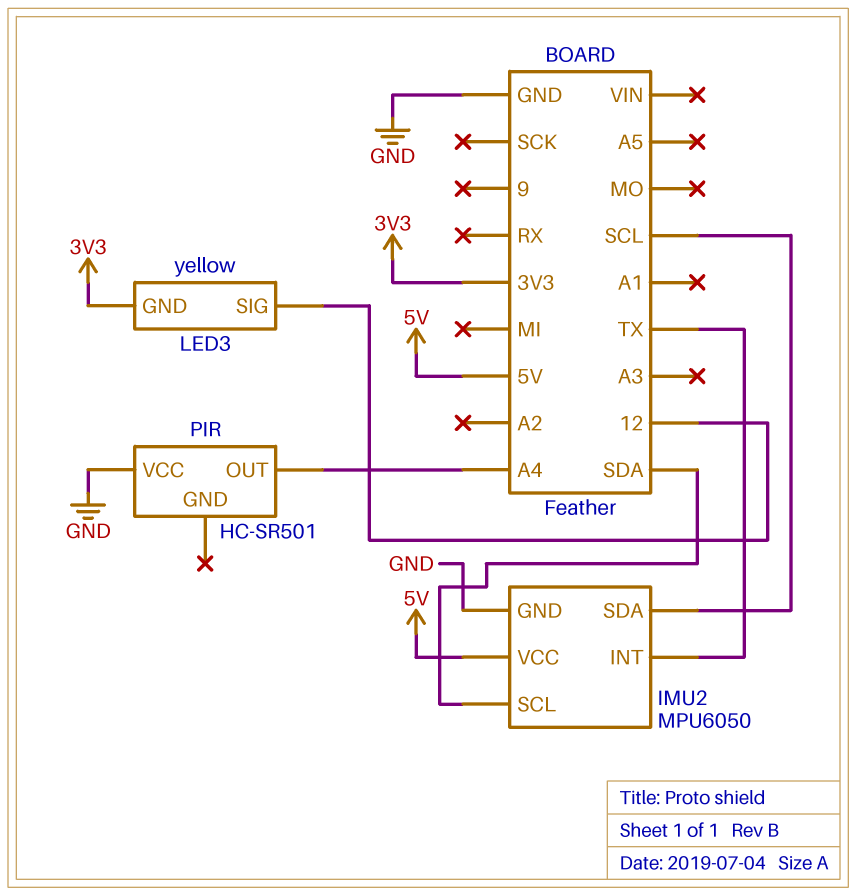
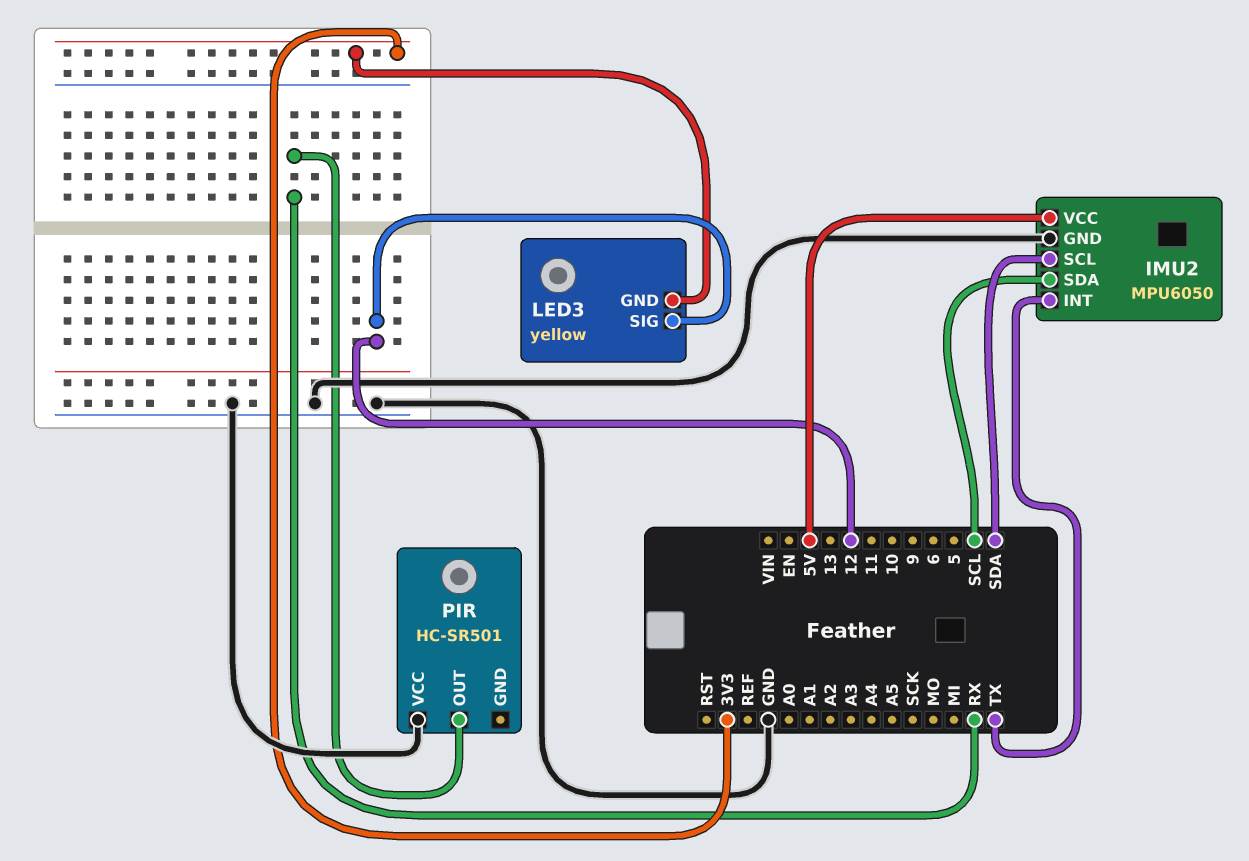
PIR pin OUT: A4 -> RX

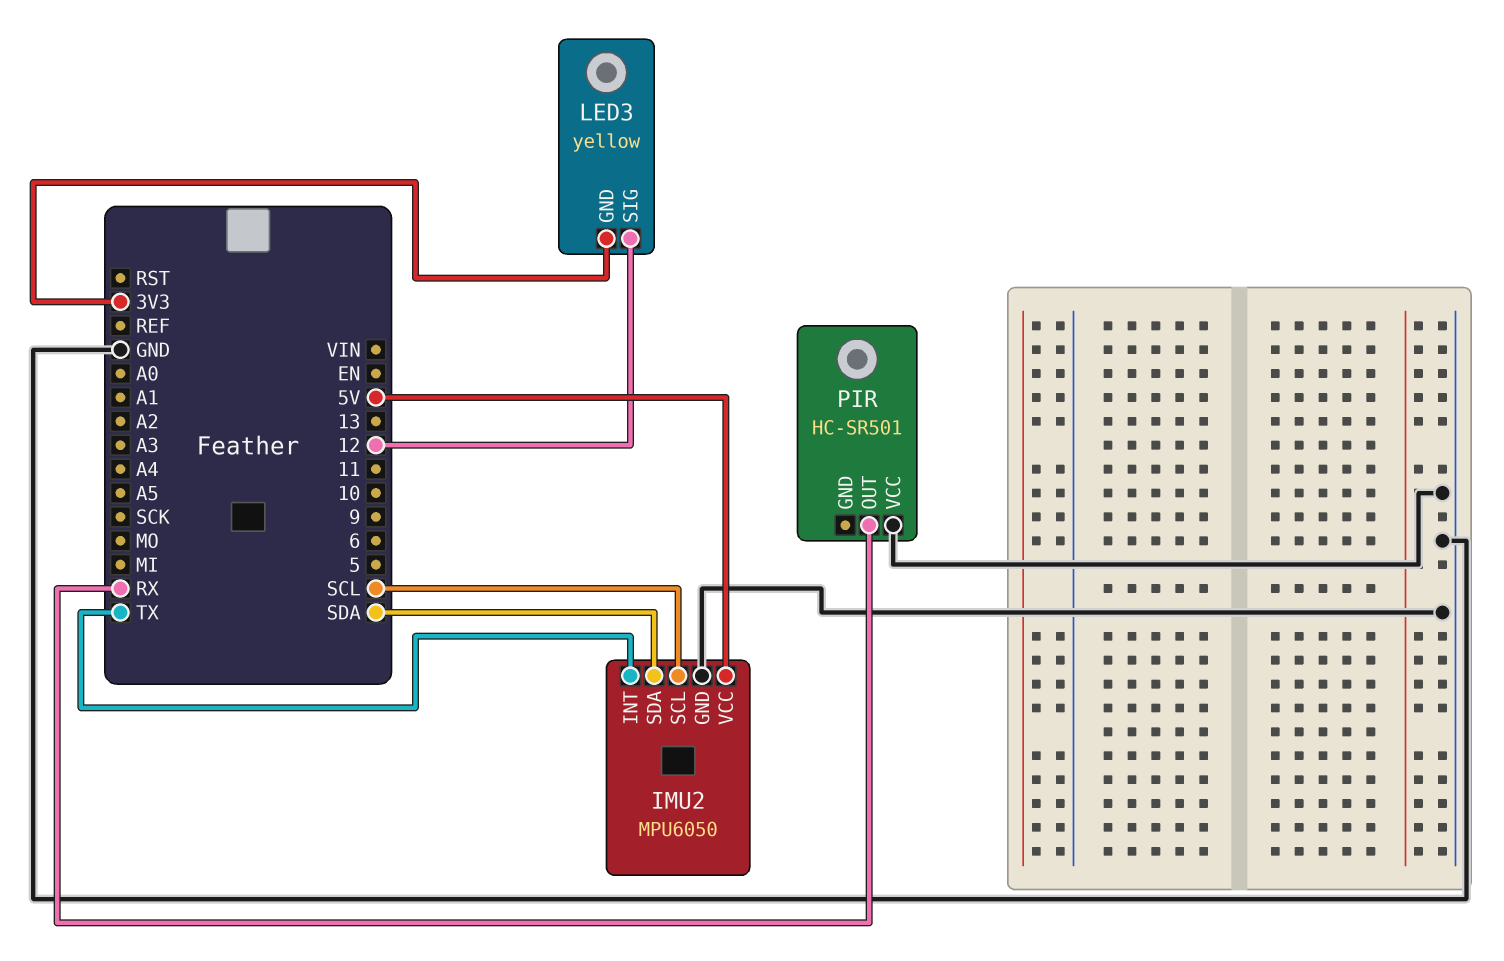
IMU2 pin SCL: SDA -> SCL
IMU2 pin SDA: SCL -> SDA

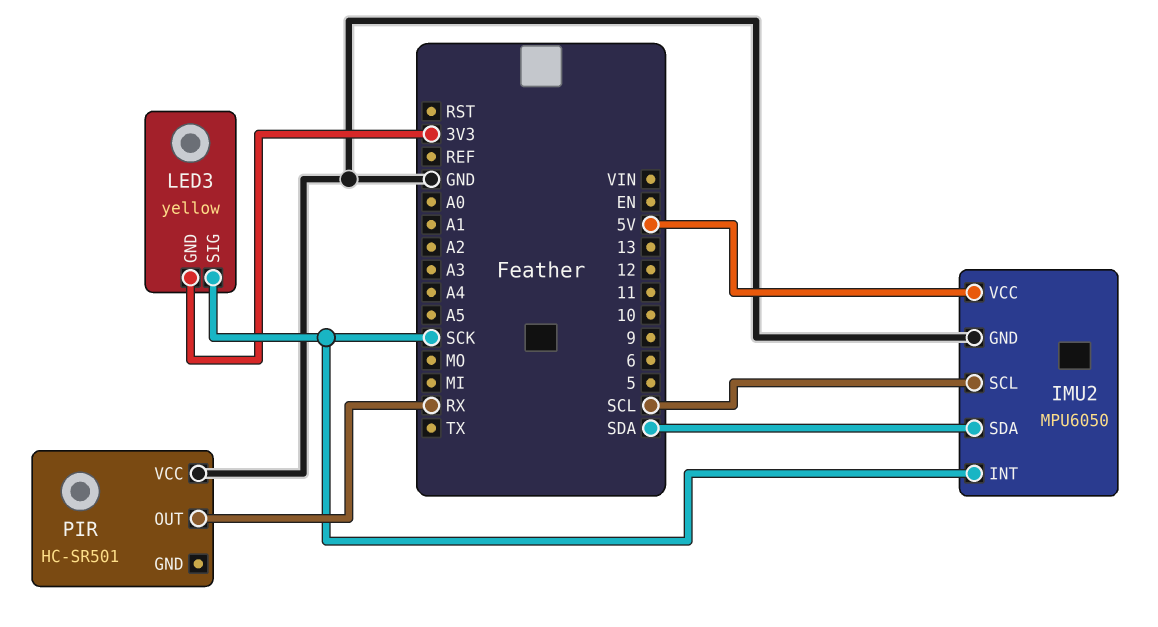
IMU2 pin INT: TX -> SCK
LED3 pin SIG: 12 -> SCK

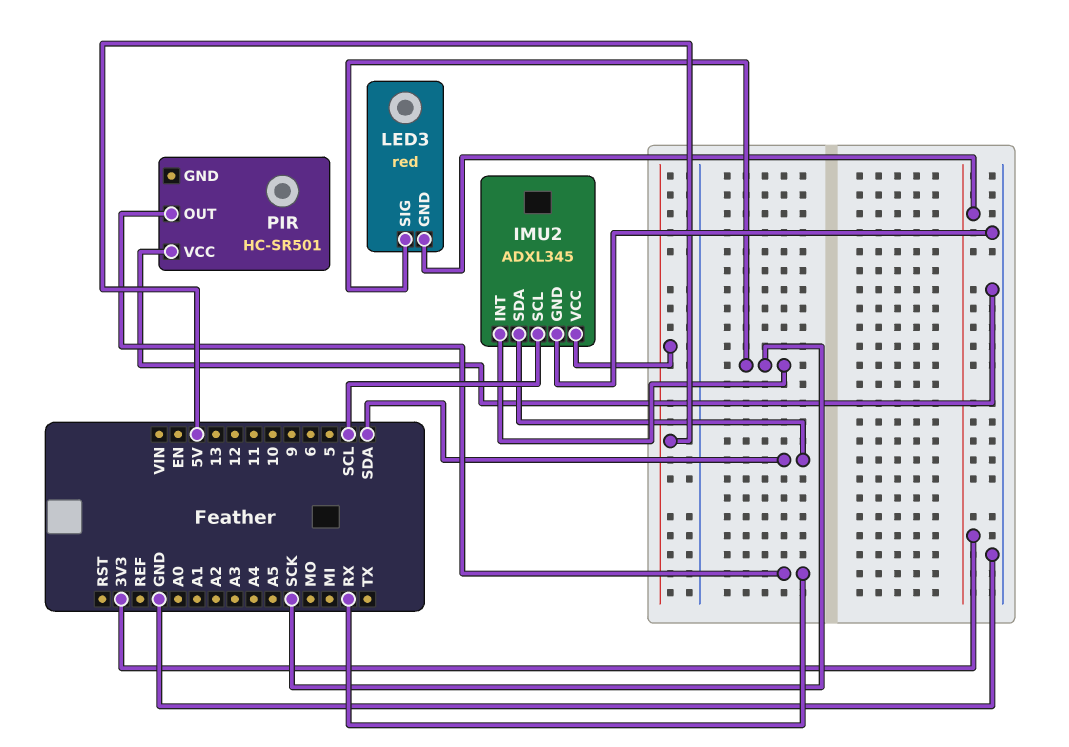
IMU2: MPU6050 -> ADXL345
LED3: yellow -> red

